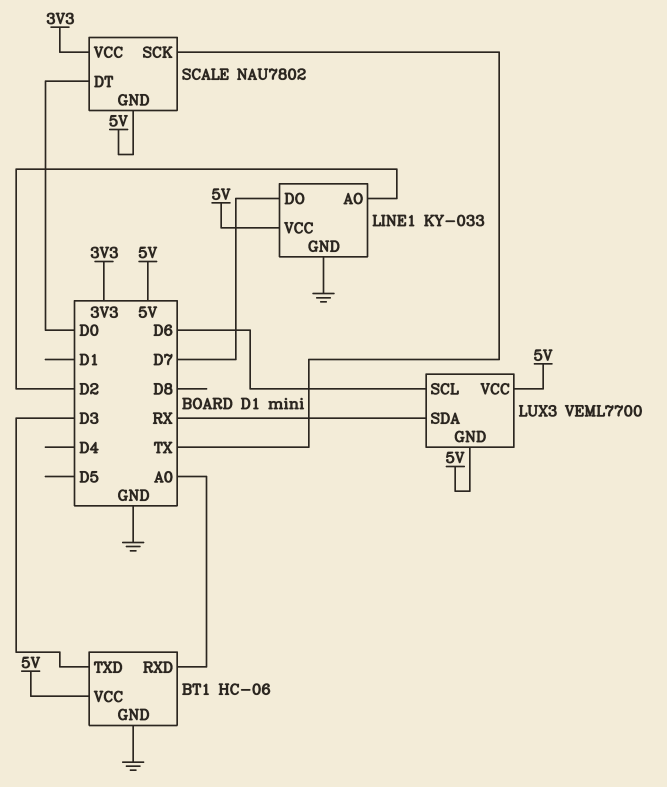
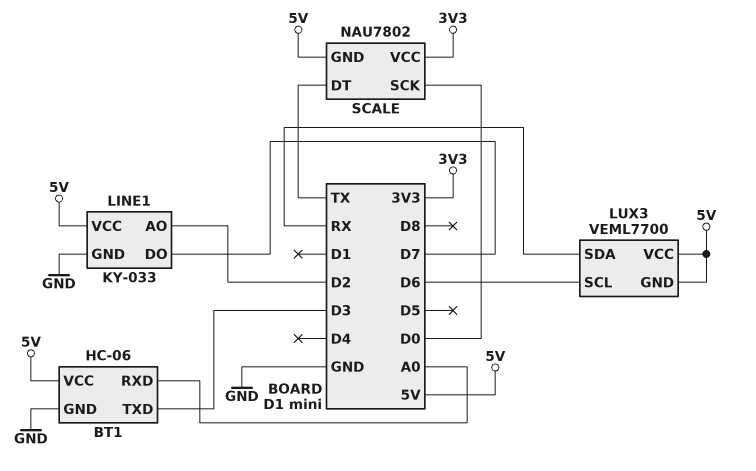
SCALE pin DT: D0 -> TX
SCALE pin SCK: TX -> D0

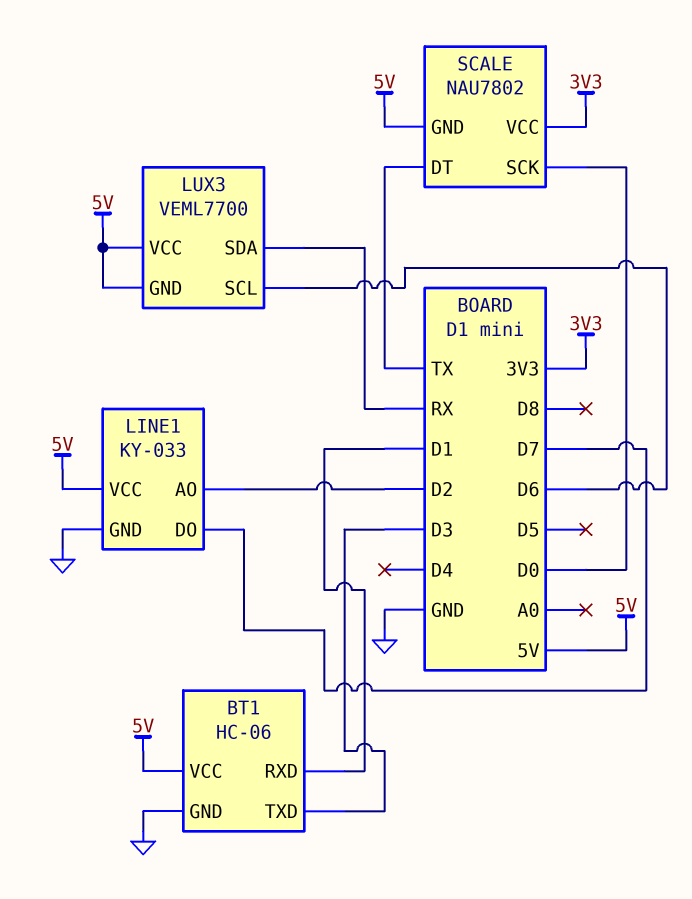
BT1 pin RXD: A0 -> D1

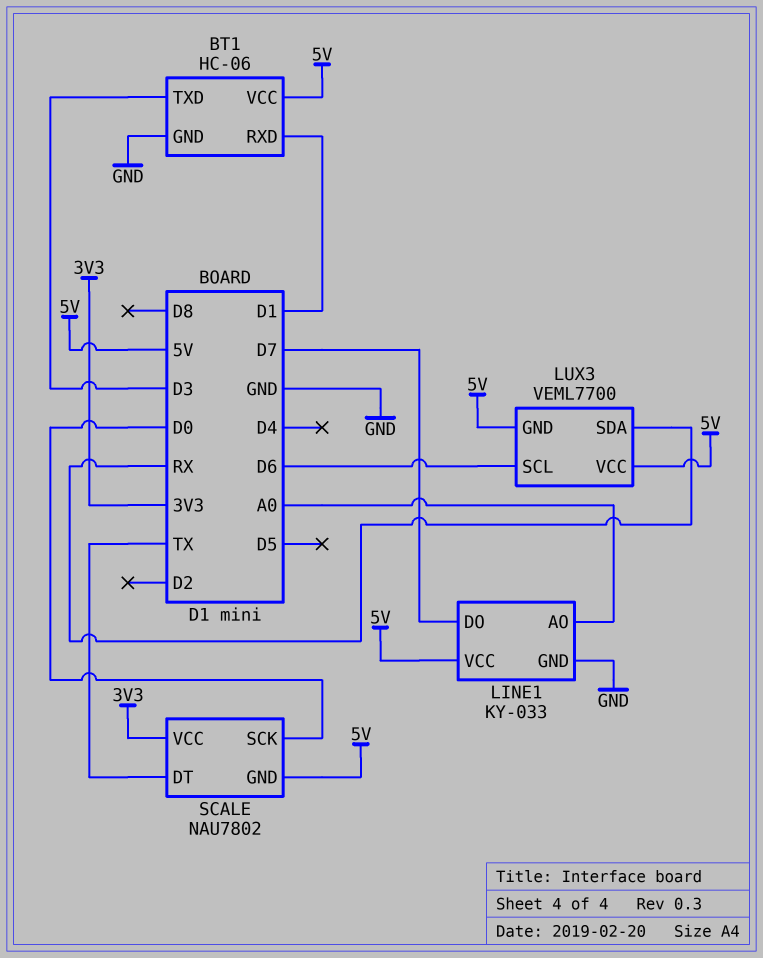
LINE1 pin AO: D2 -> A0

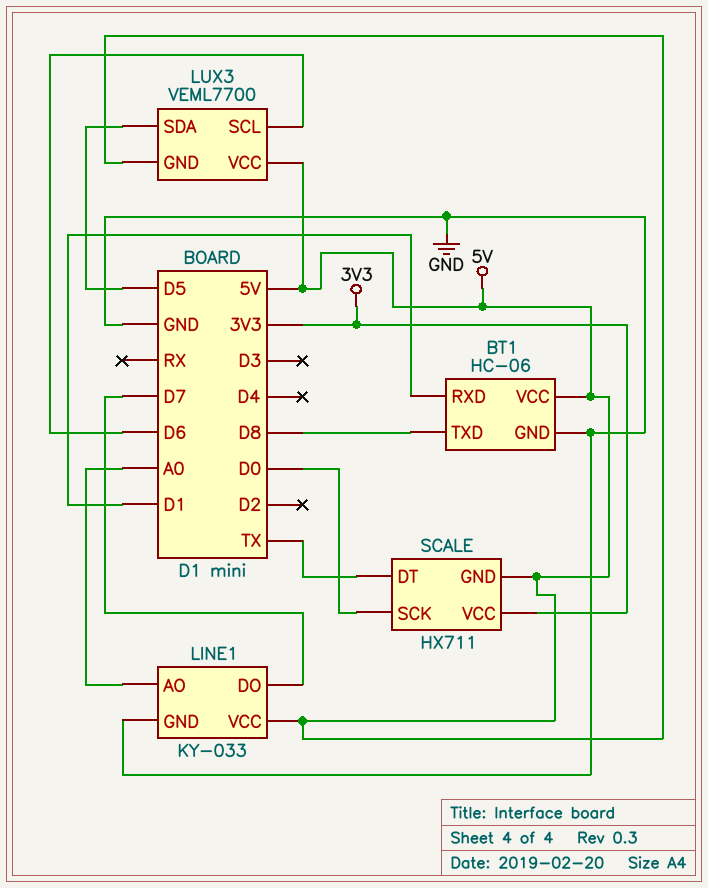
BT1 pin TXD: D3 -> D8
LUX3 pin SDA: RX -> D5
SCALE: NAU7802 -> HX711

